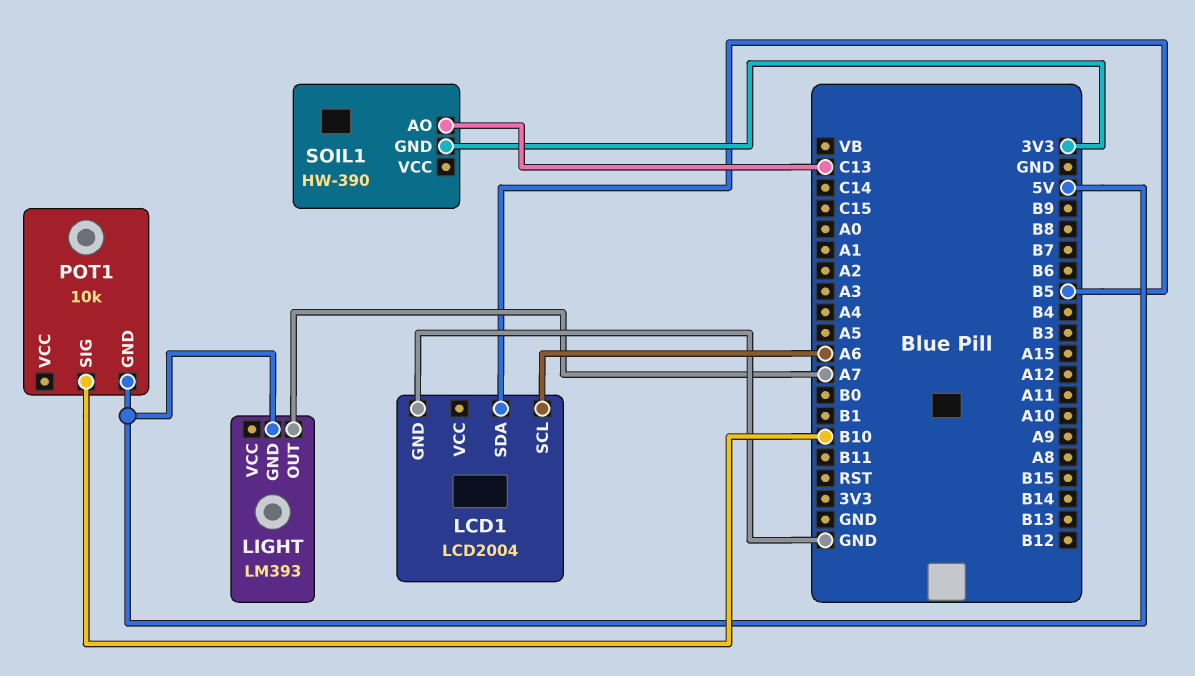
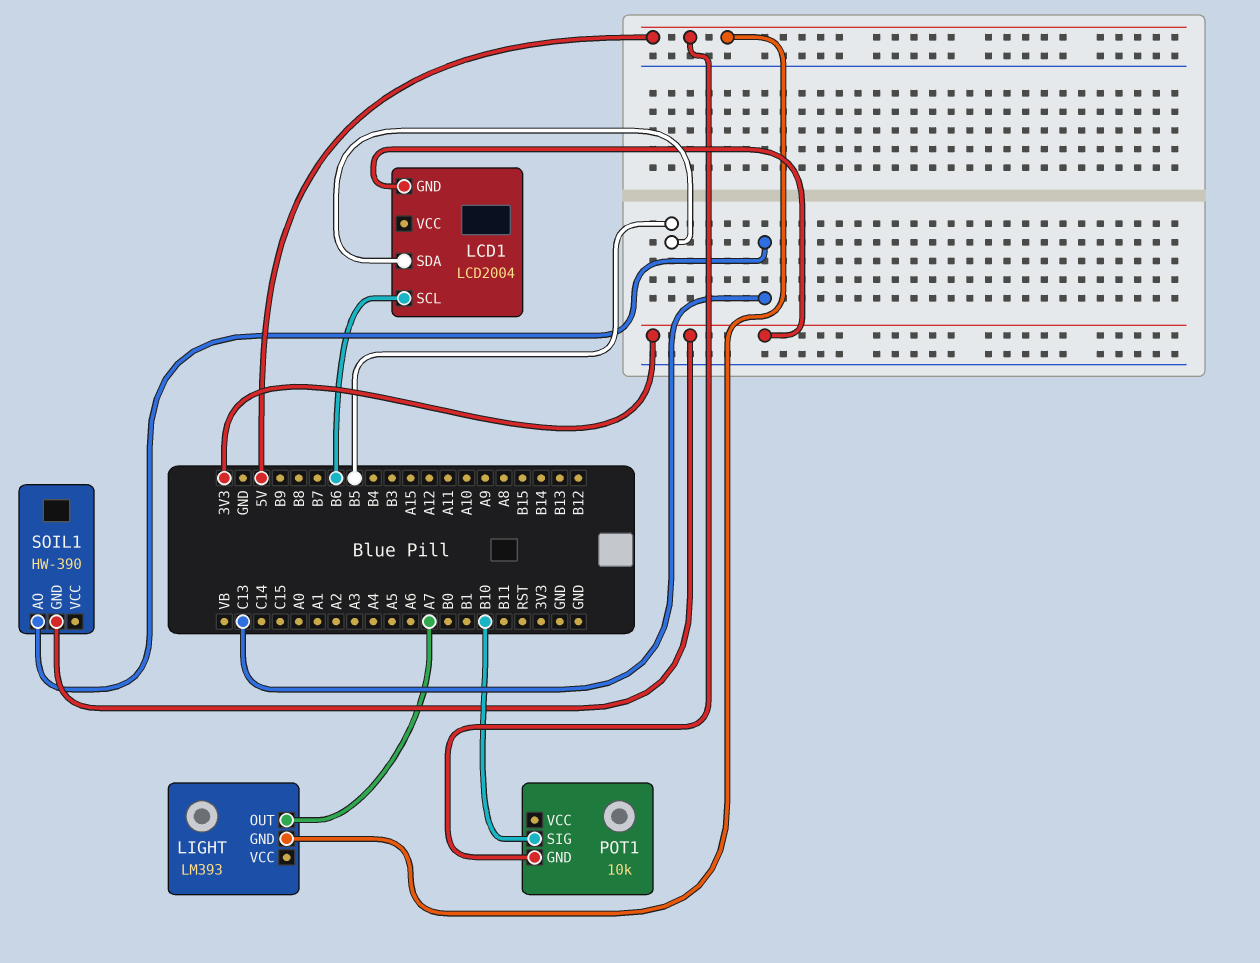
LCD1 pin GND: GND -> 3V3
LCD1 pin SCL: A6 -> B6

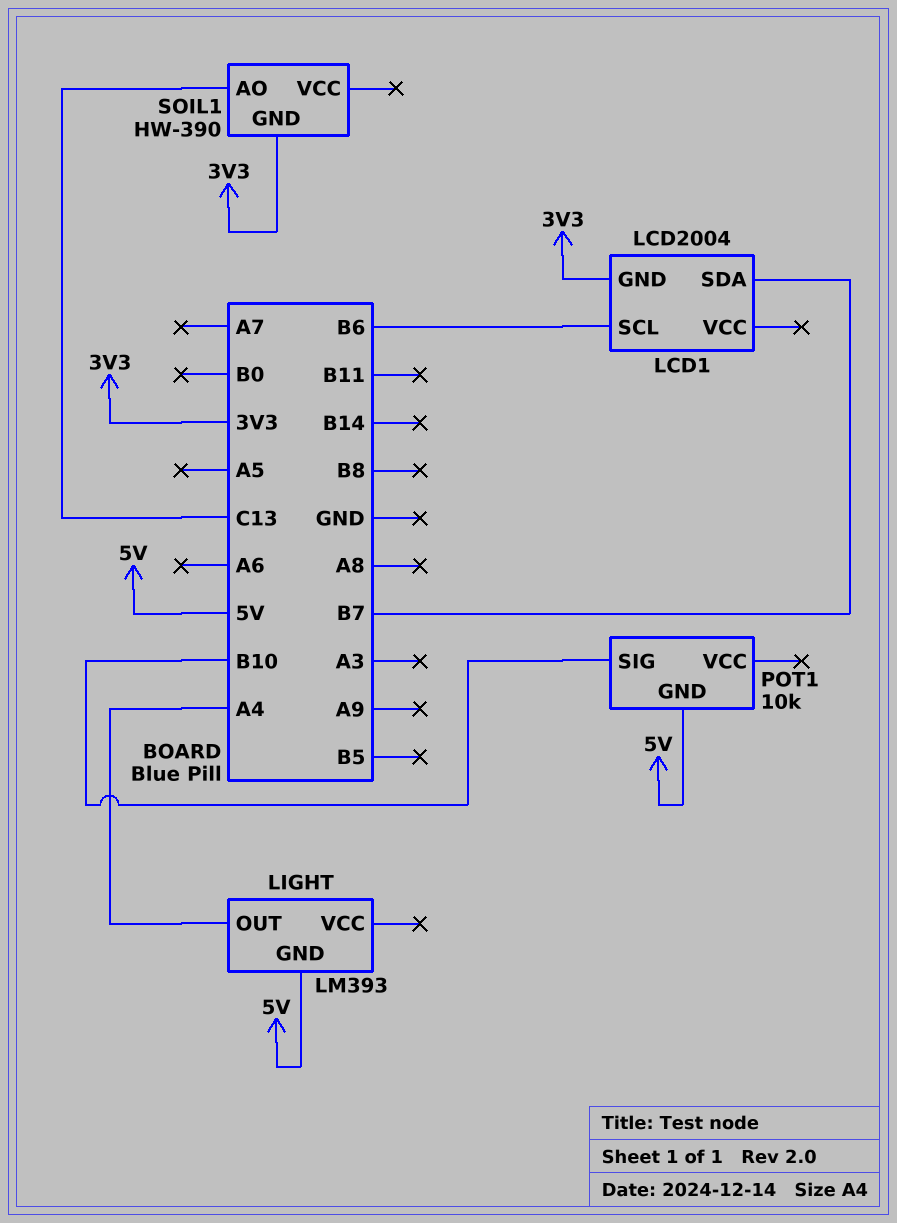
LCD1 pin SDA: B5 -> B7
LIGHT pin OUT: A7 -> A4

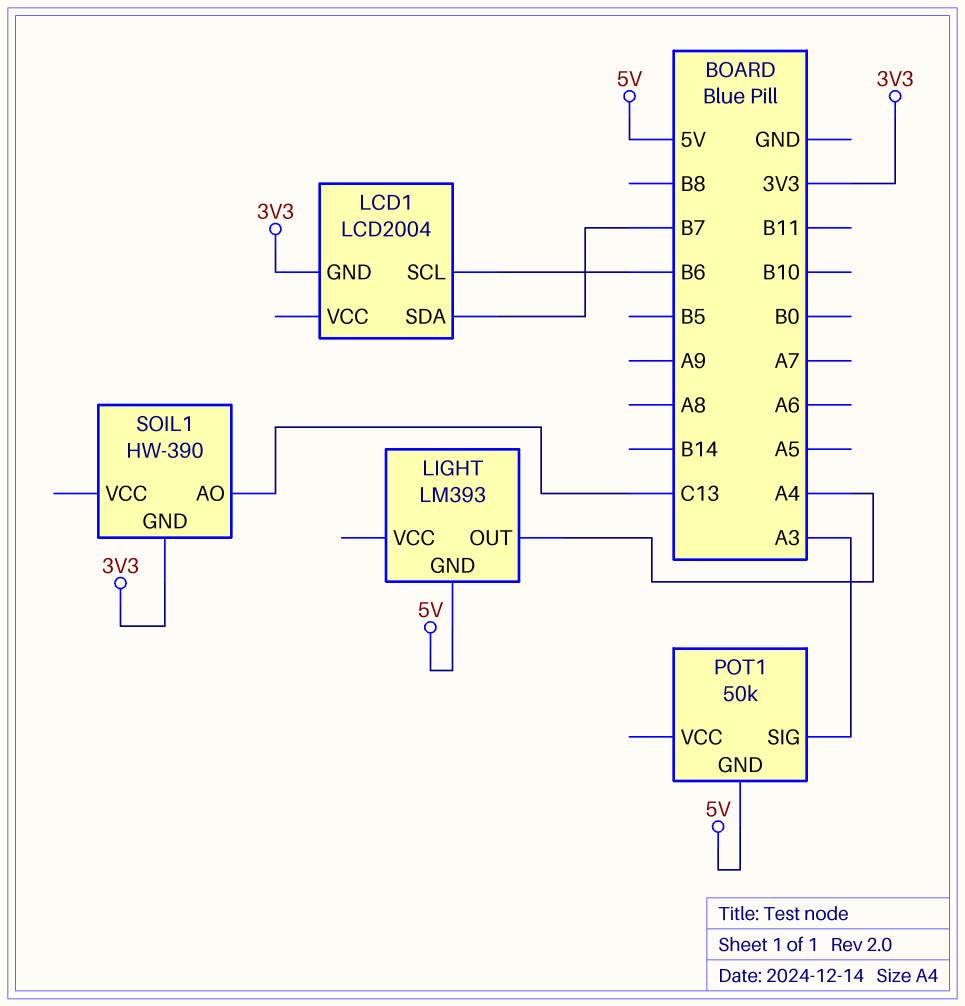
POT1: 10k -> 50k
POT1 pin SIG: B10 -> A3

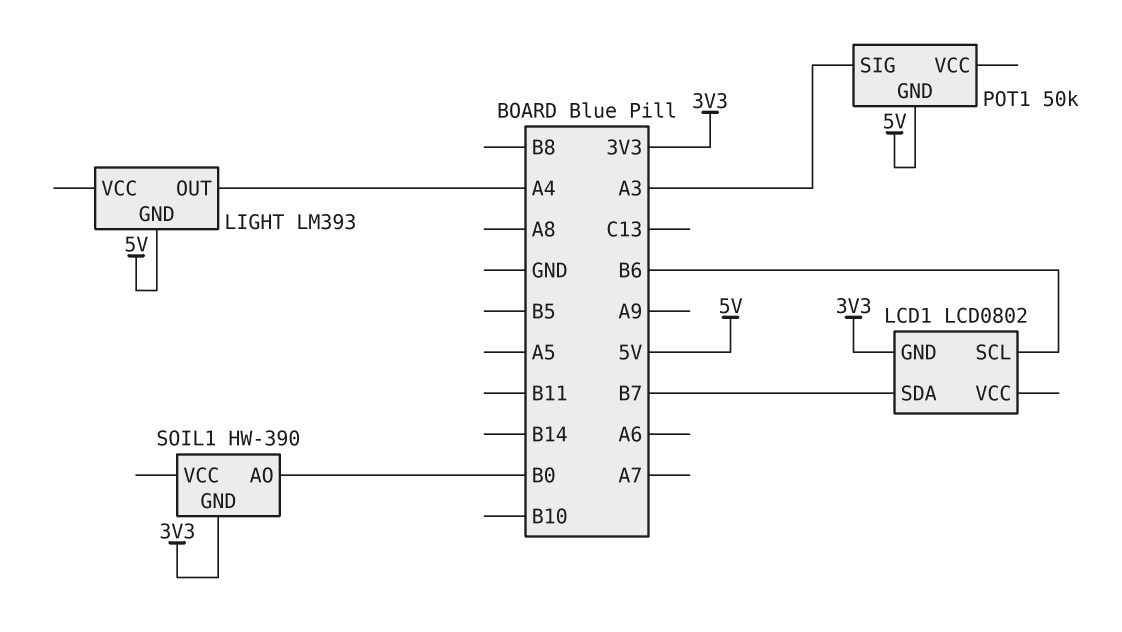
LCD1: LCD2004 -> LCD0802
SOIL1 pin AO: C13 -> B0

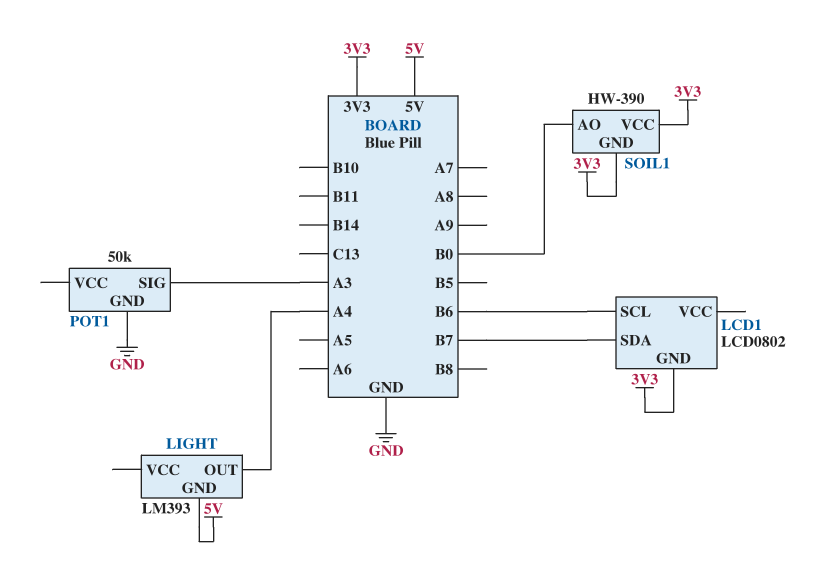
POT1 pin GND: 5V -> GND
SOIL1 pin VCC: none -> 3V3

